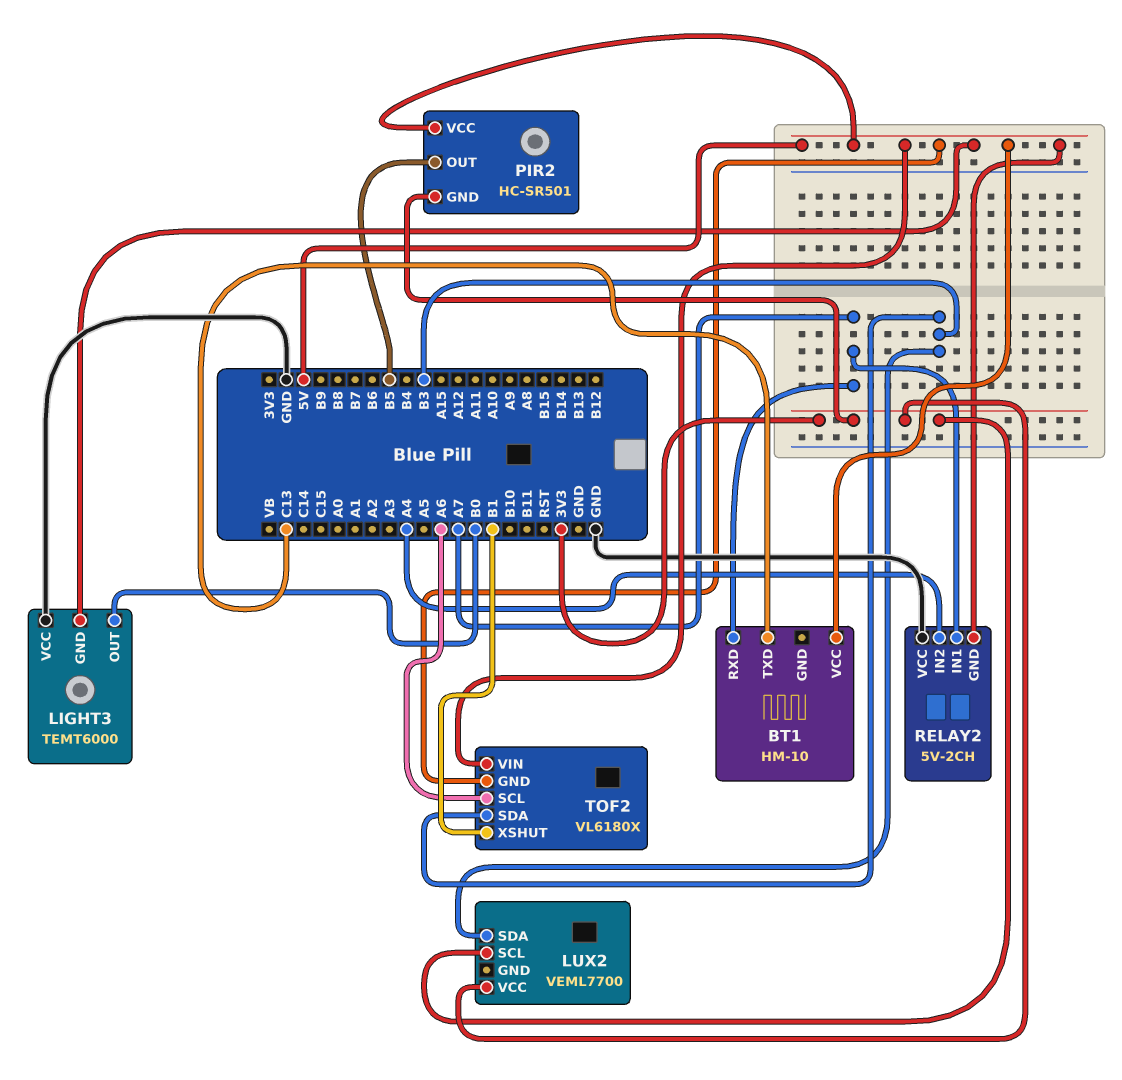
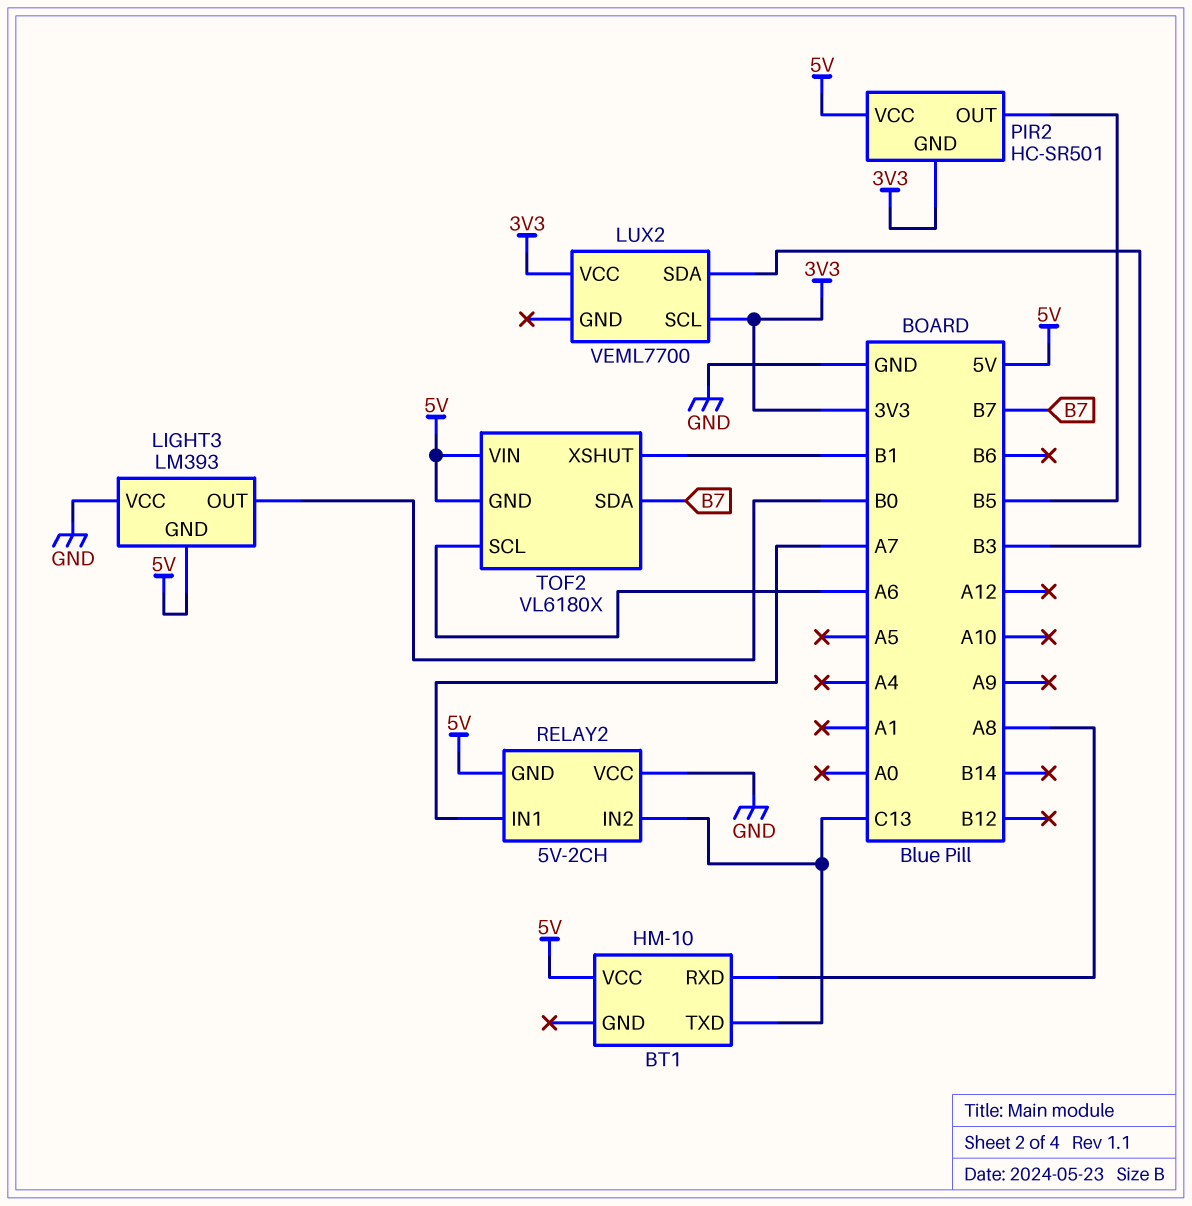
BT1 pin RXD: A7 -> A8
LIGHT3: TEMT6000 -> LM393
RELAY2 pin IN2: A4 -> C13
TOF2 pin SDA: B3 -> B7

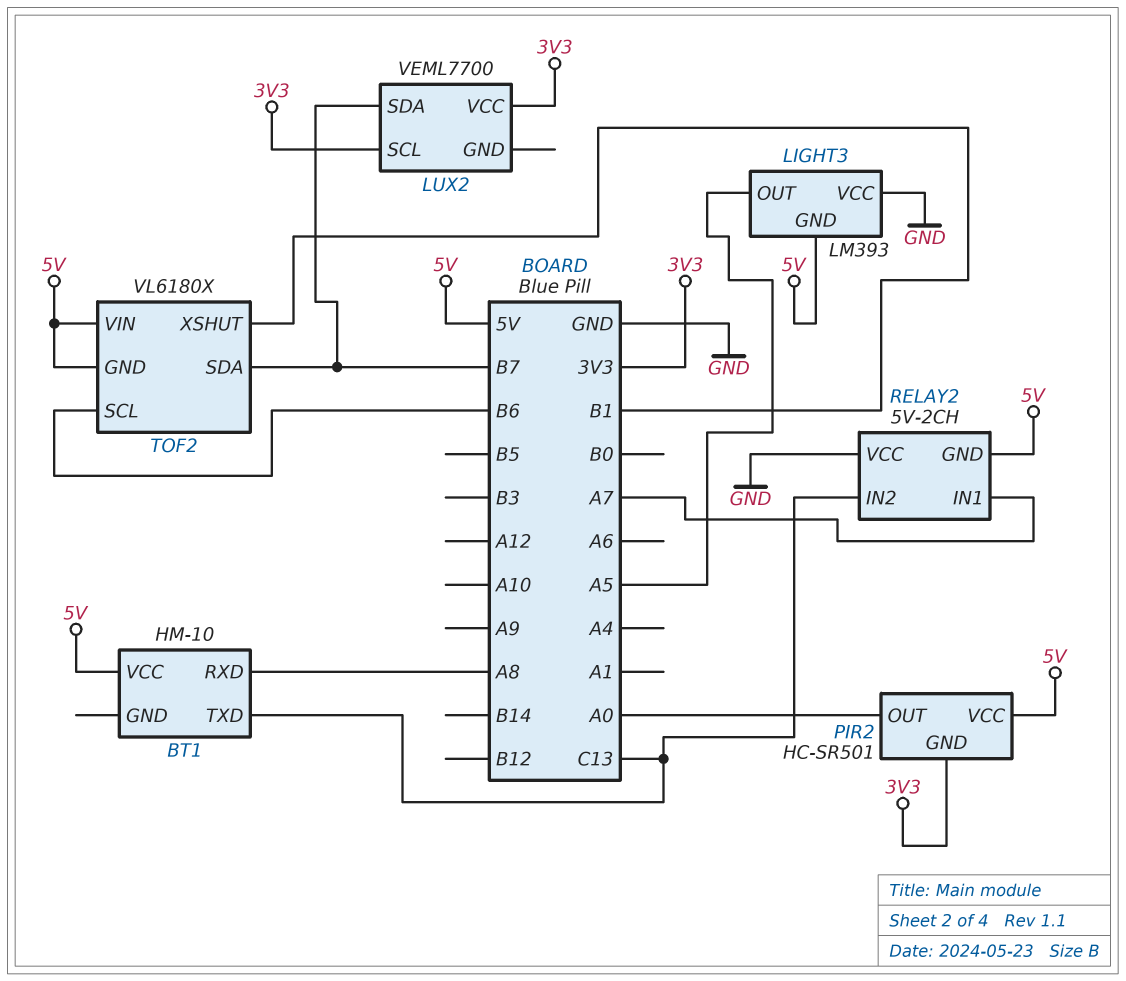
LIGHT3 pin OUT: B0 -> A5
LUX2 pin SDA: B3 -> B7
PIR2 pin OUT: B5 -> A0
TOF2 pin SCL: A6 -> B6

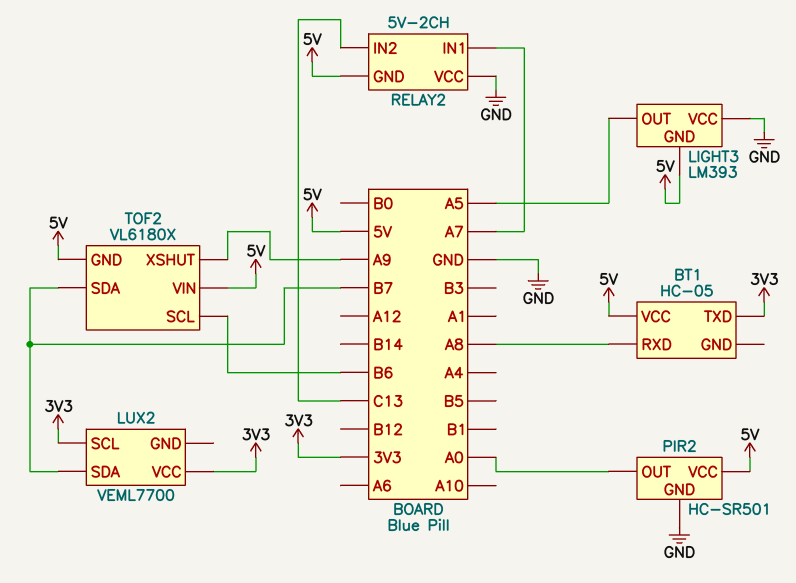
BT1: HM-10 -> HC-05
BT1 pin TXD: C13 -> 3V3
PIR2 pin GND: 3V3 -> GND
TOF2 pin XSHUT: B1 -> A9

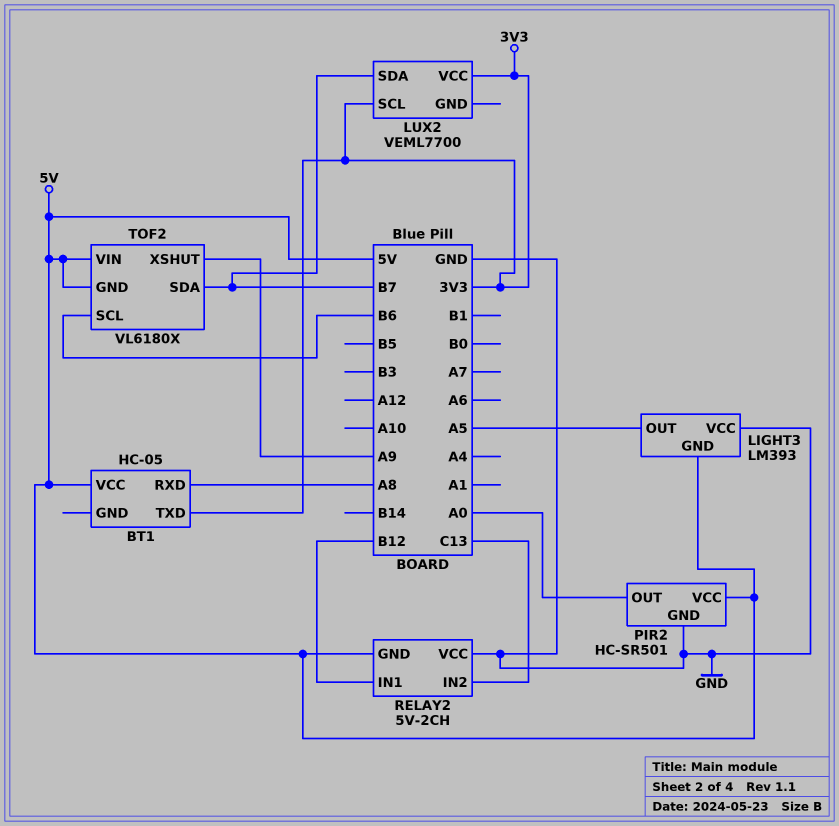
RELAY2 pin IN1: A7 -> B12

